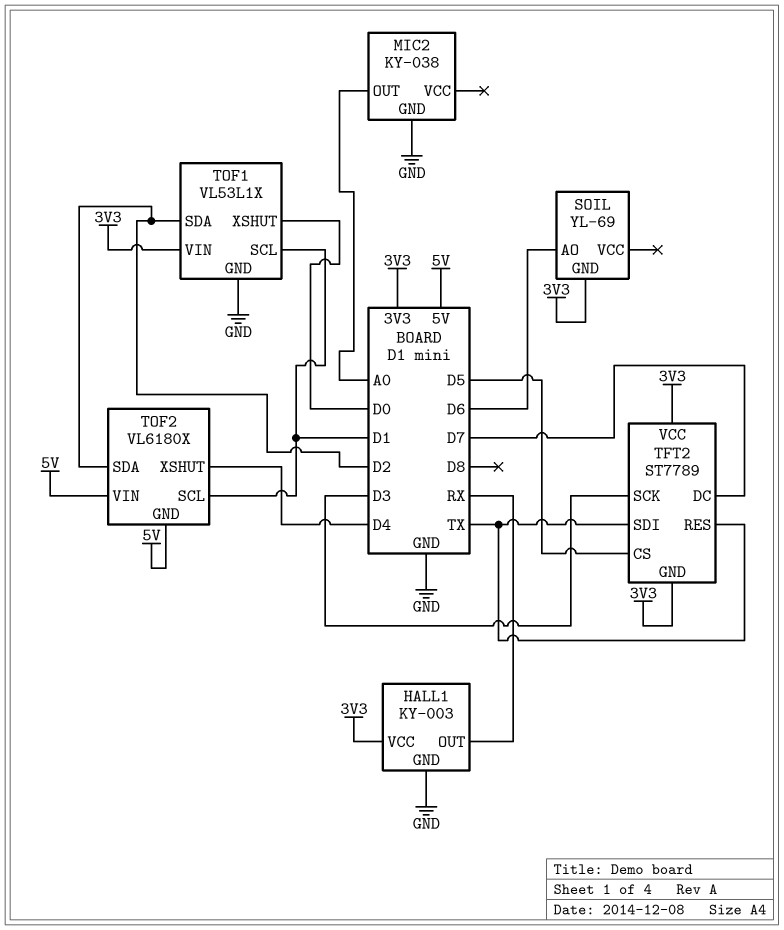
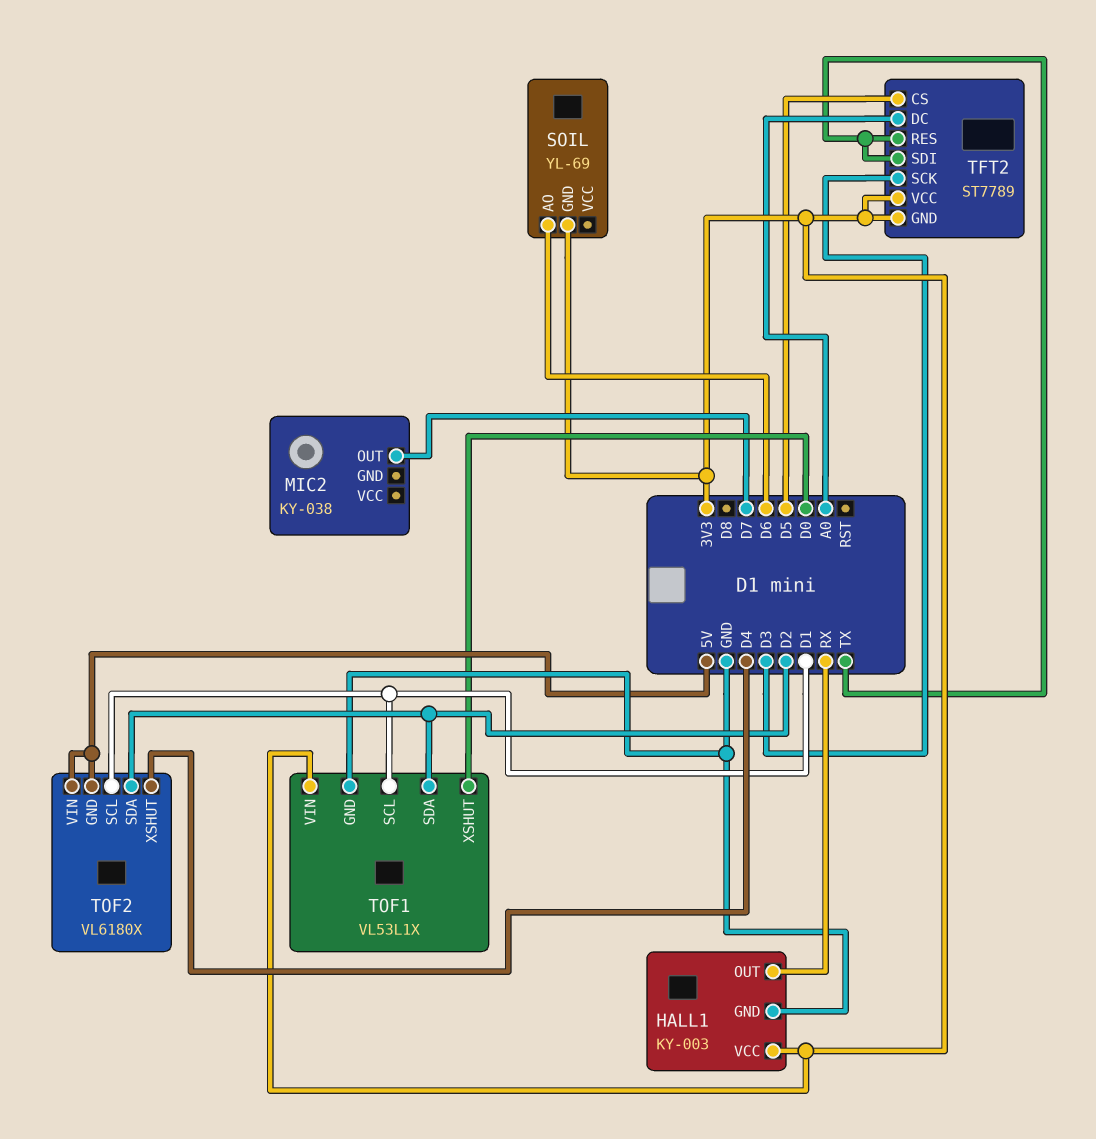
MIC2 pin GND: GND -> none
MIC2 pin OUT: A0 -> D7
TFT2 pin DC: D7 -> A0

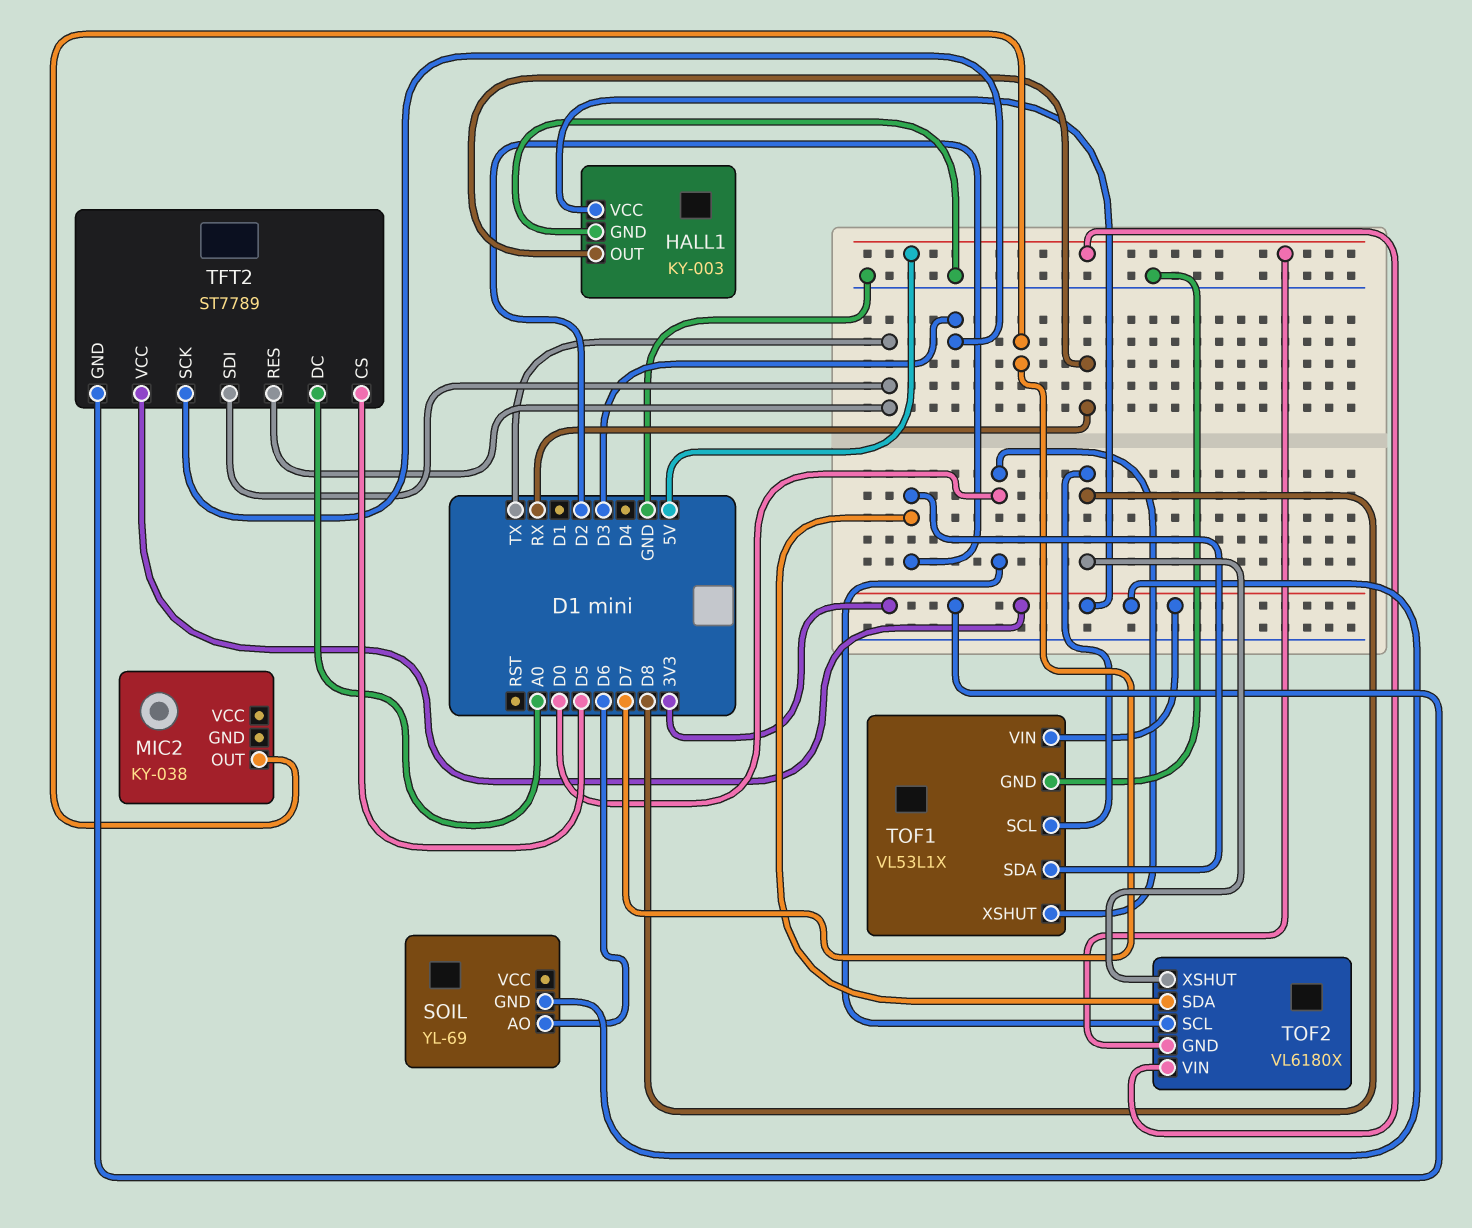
TOF1 pin SCL: D1 -> D8
TOF2 pin SCL: D1 -> D0
TOF2 pin XSHUT: D4 -> D8

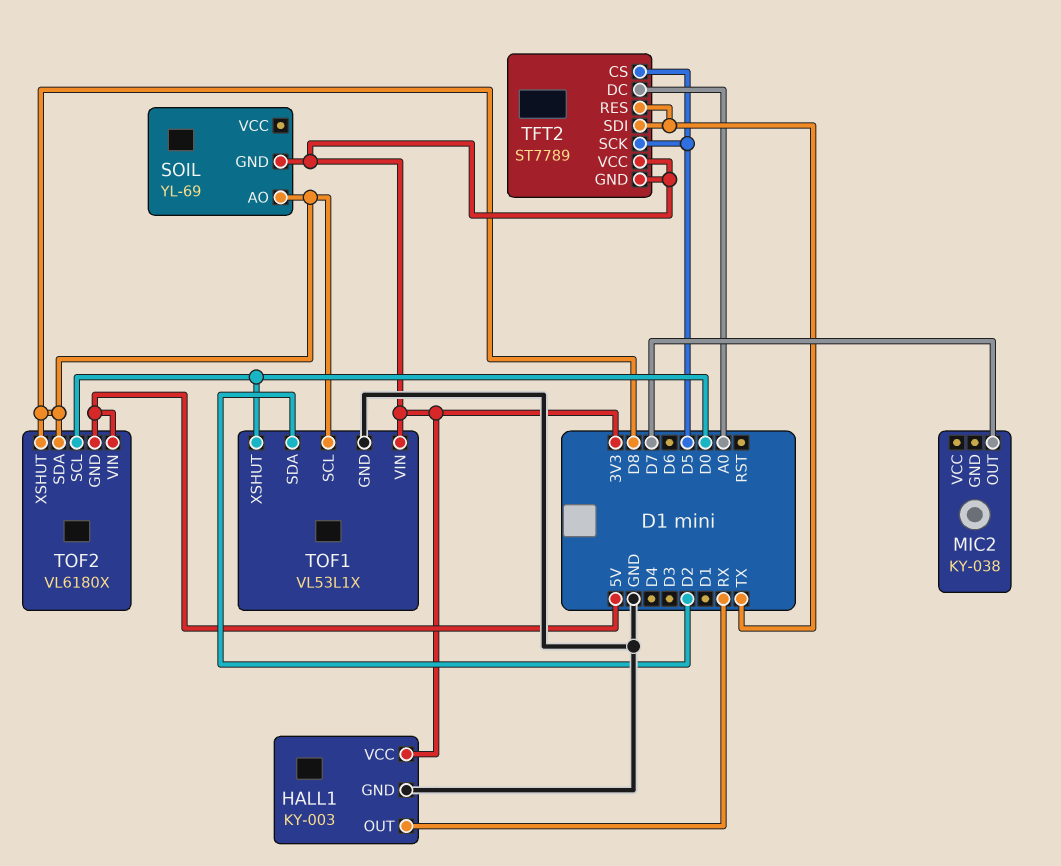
SOIL pin AO: D6 -> D8
TFT2 pin SCK: D3 -> D5
TOF2 pin SDA: D2 -> D8

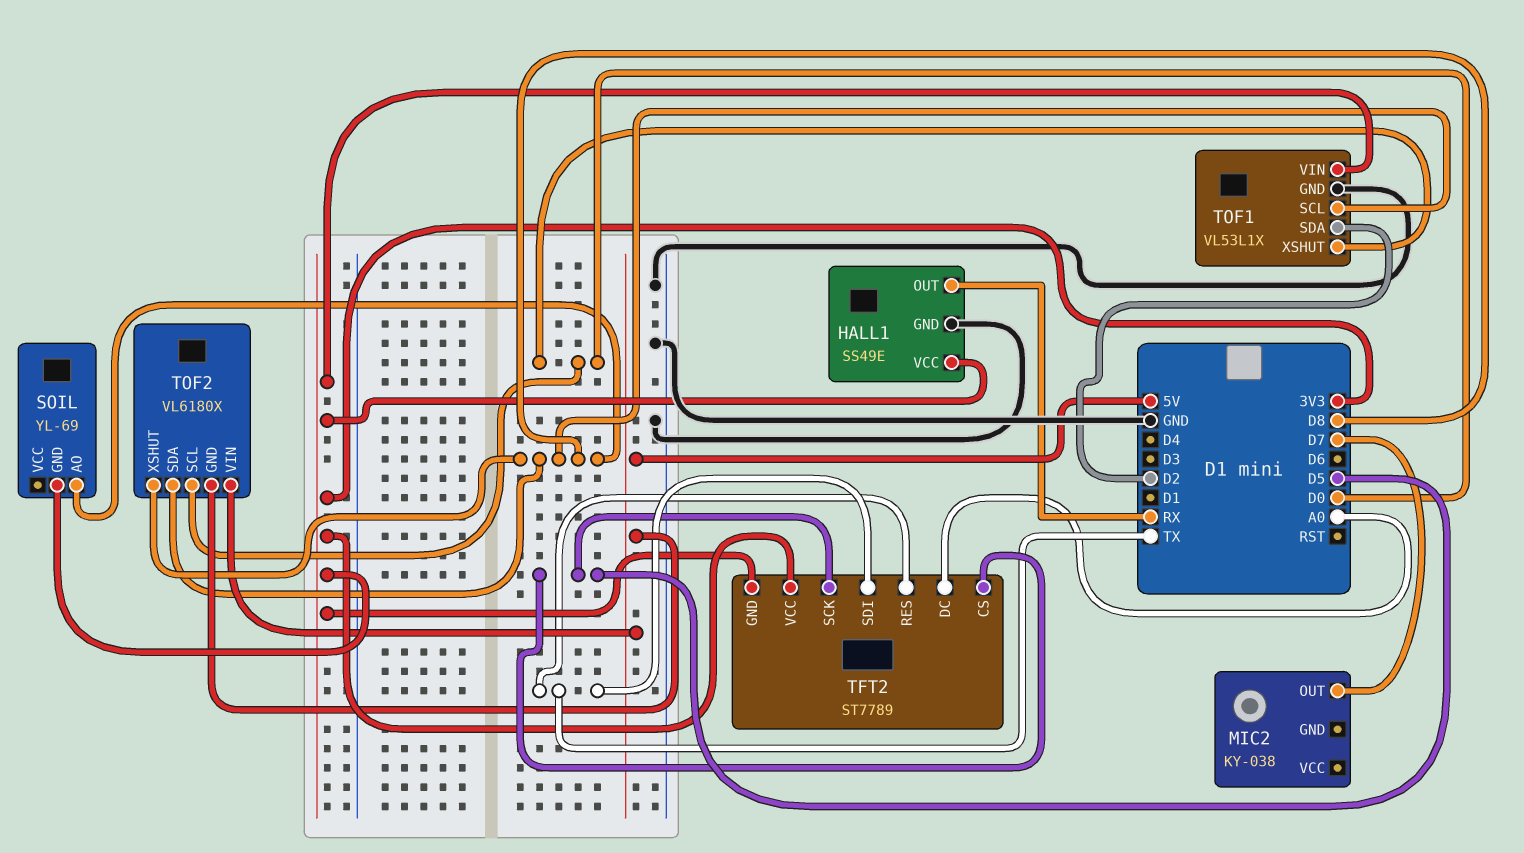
HALL1: KY-003 -> SS49E

